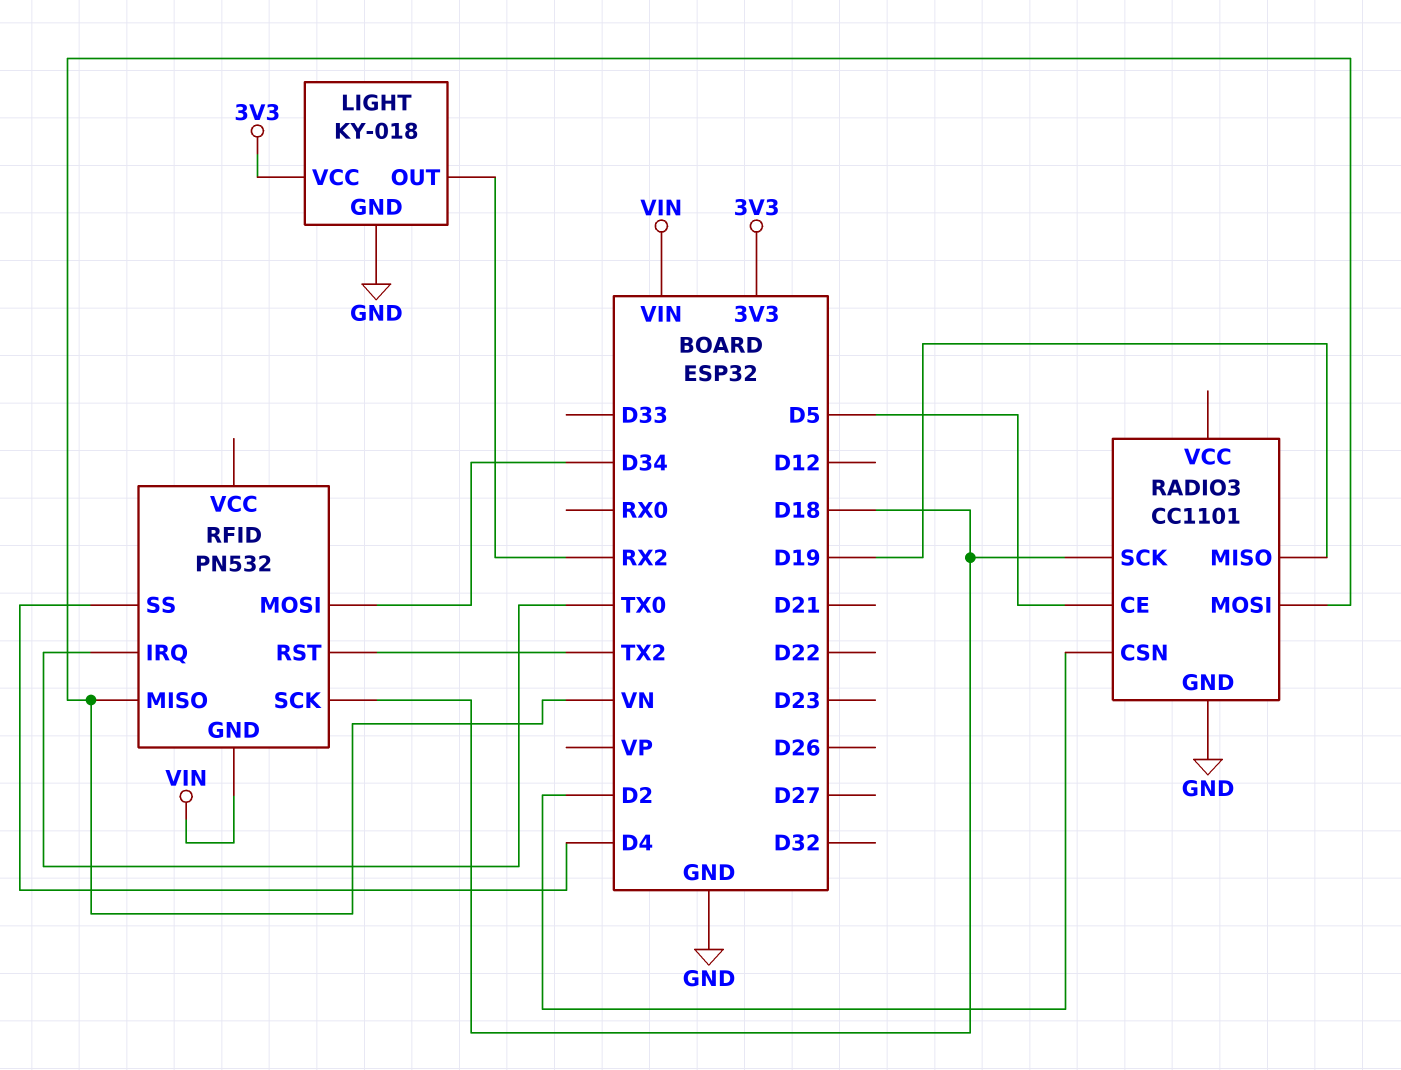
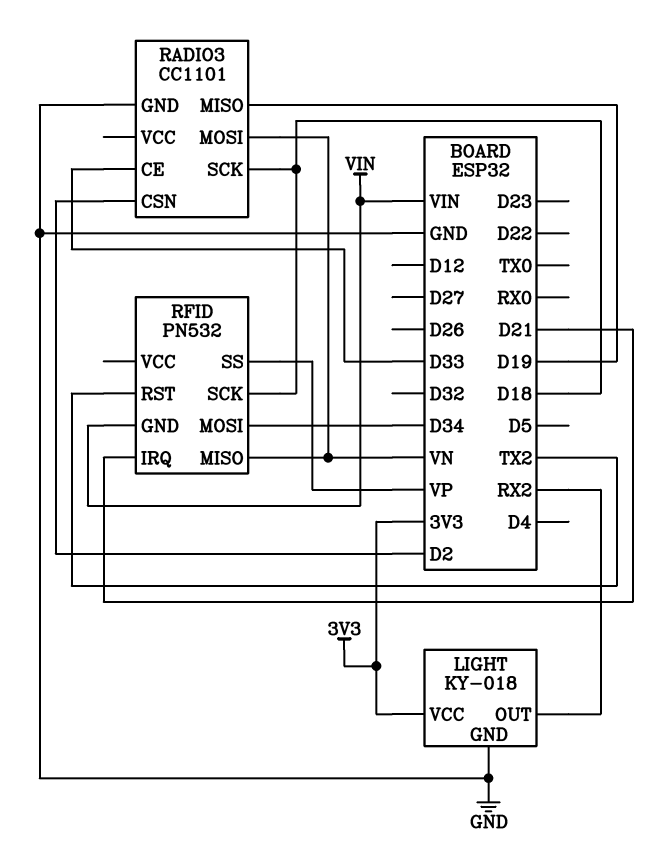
RADIO3 pin CE: D5 -> D33
RFID pin IRQ: TX0 -> D21
RFID pin SS: D4 -> VP

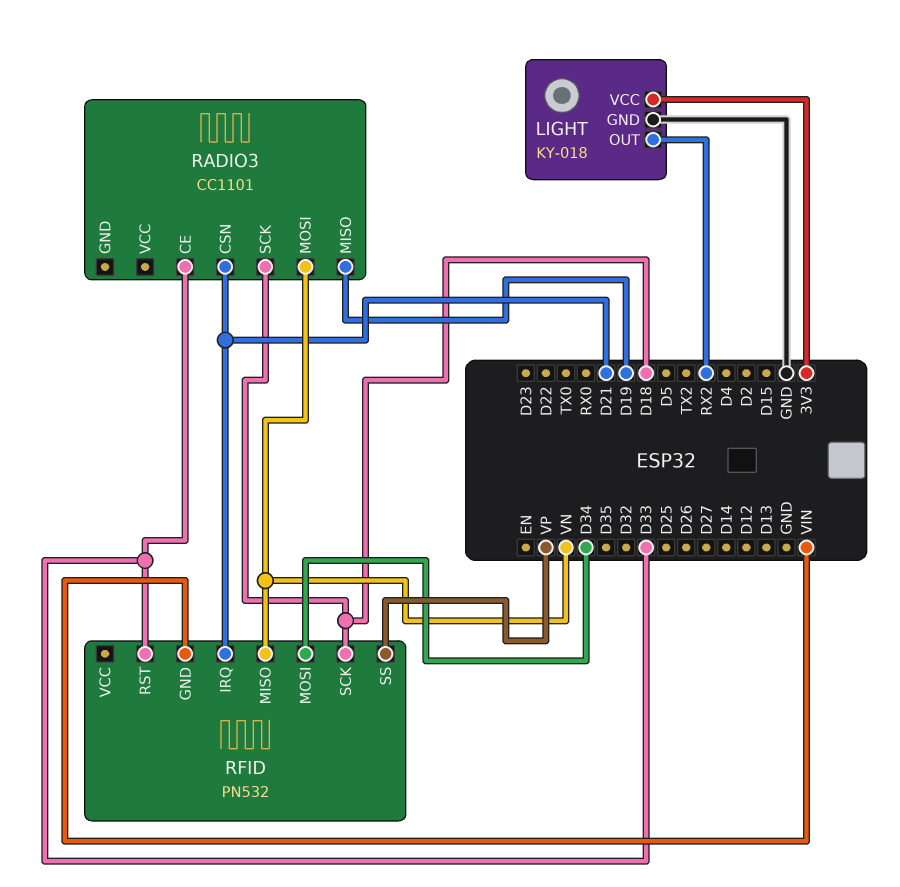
RADIO3 pin CSN: D2 -> D21
RADIO3 pin GND: GND -> none
RFID pin RST: TX2 -> D33

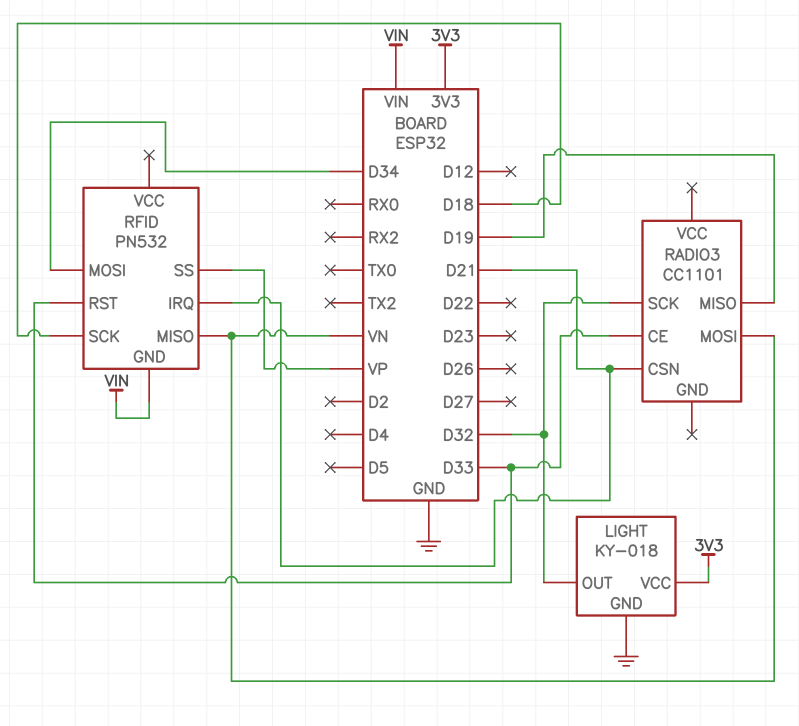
LIGHT pin OUT: RX2 -> D32
RADIO3 pin SCK: D18 -> D32

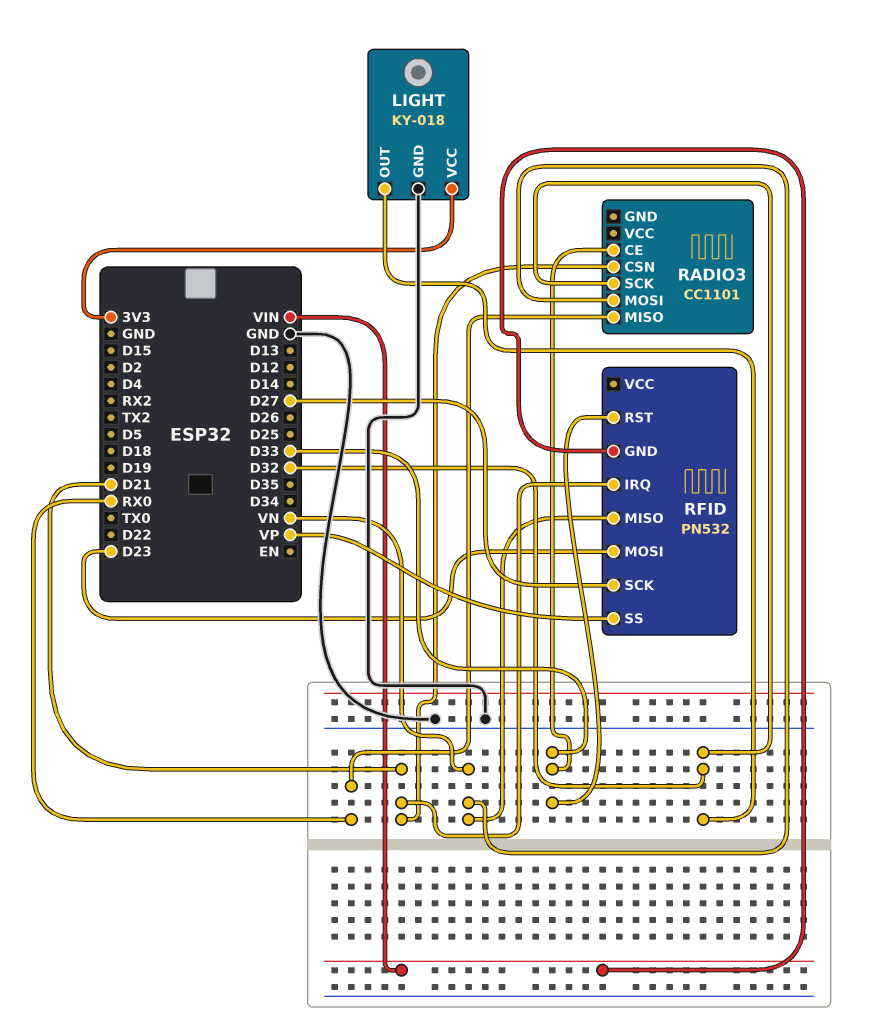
RADIO3 pin MISO: D19 -> RX0
RFID pin MOSI: D34 -> D23
RFID pin SCK: D18 -> D27

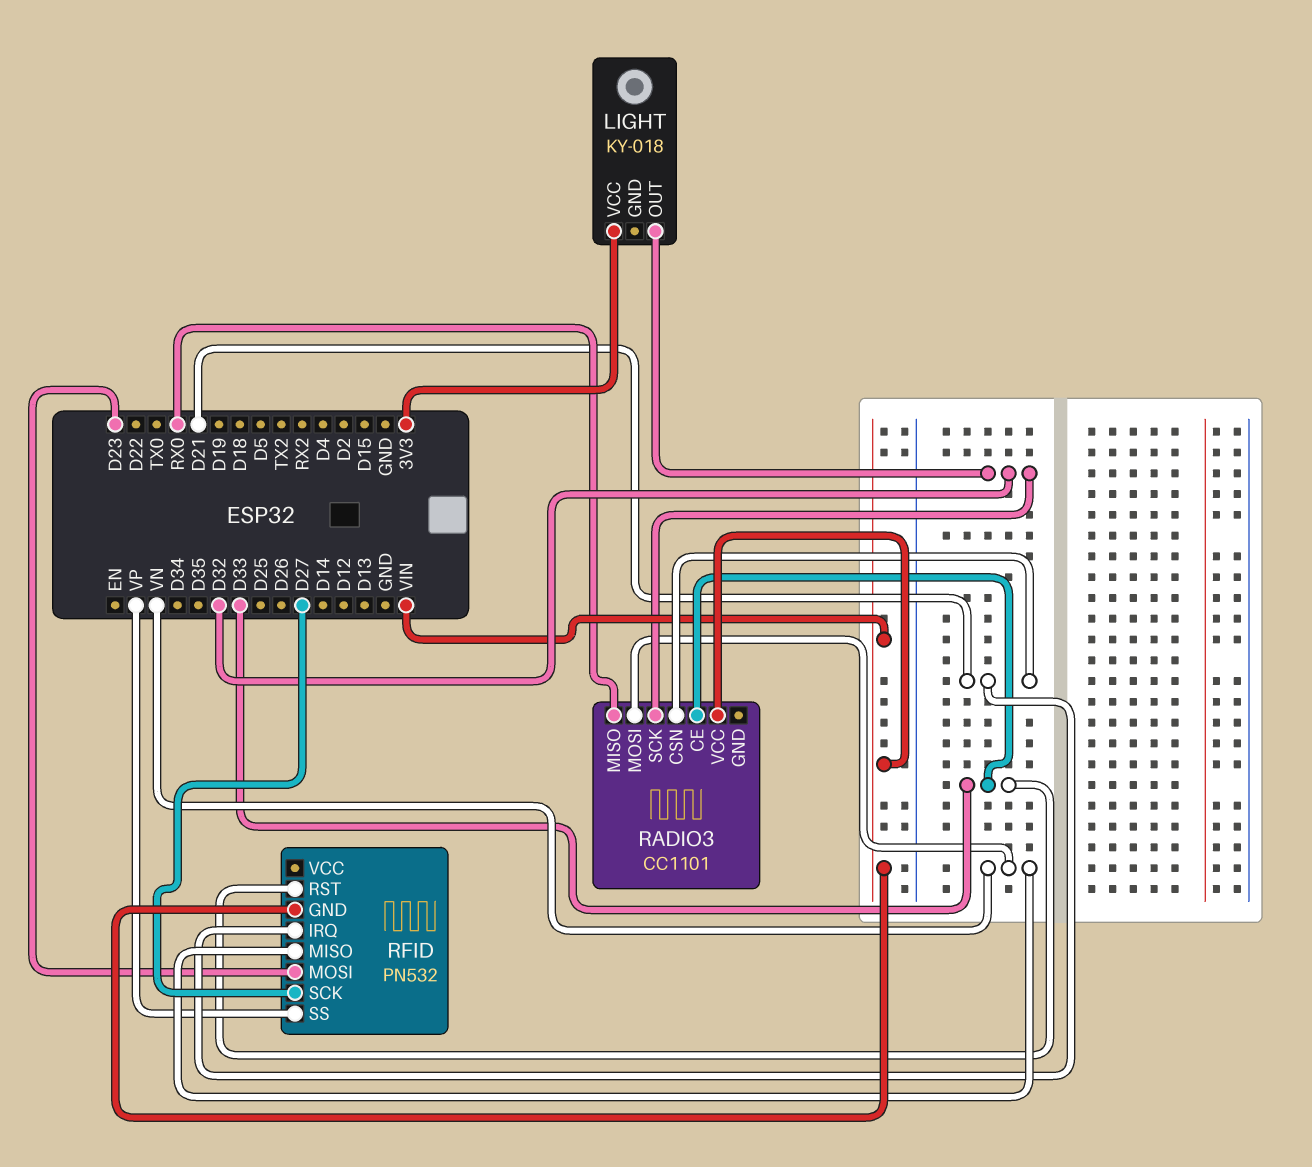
LIGHT pin GND: GND -> none
RADIO3 pin VCC: none -> VIN

